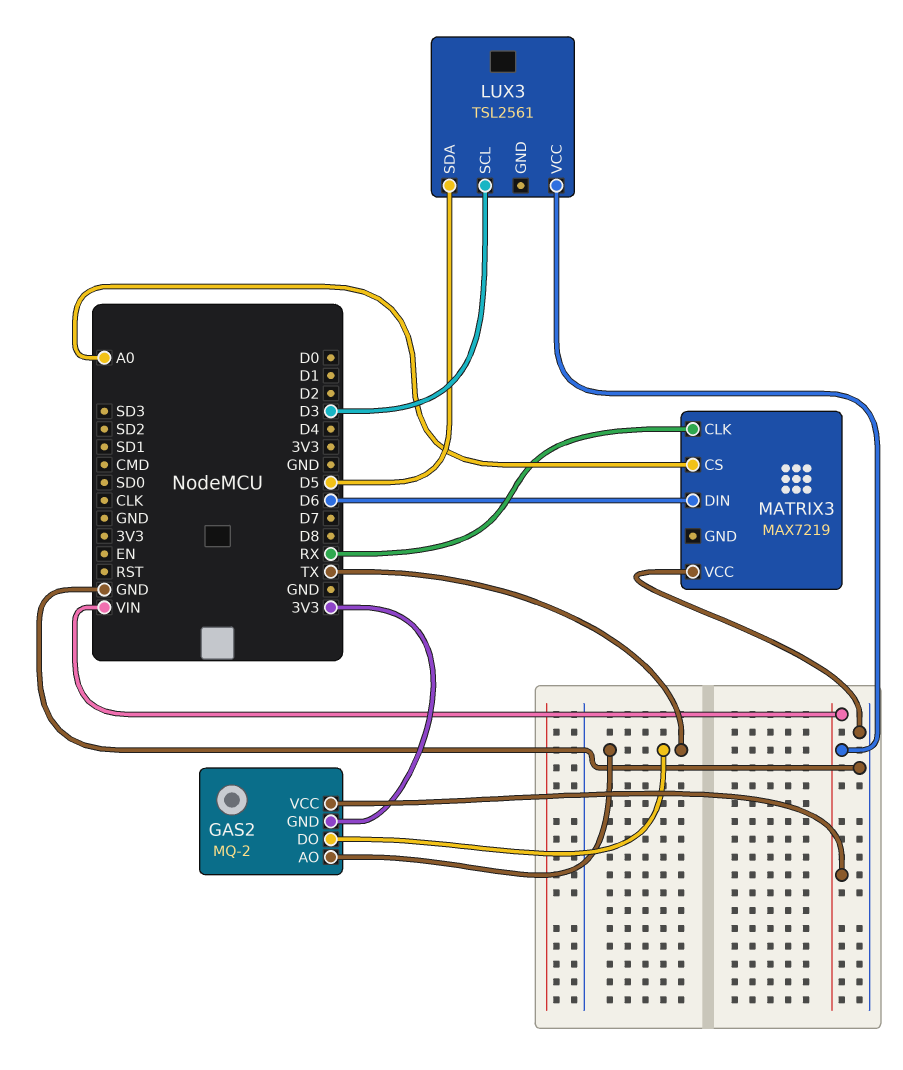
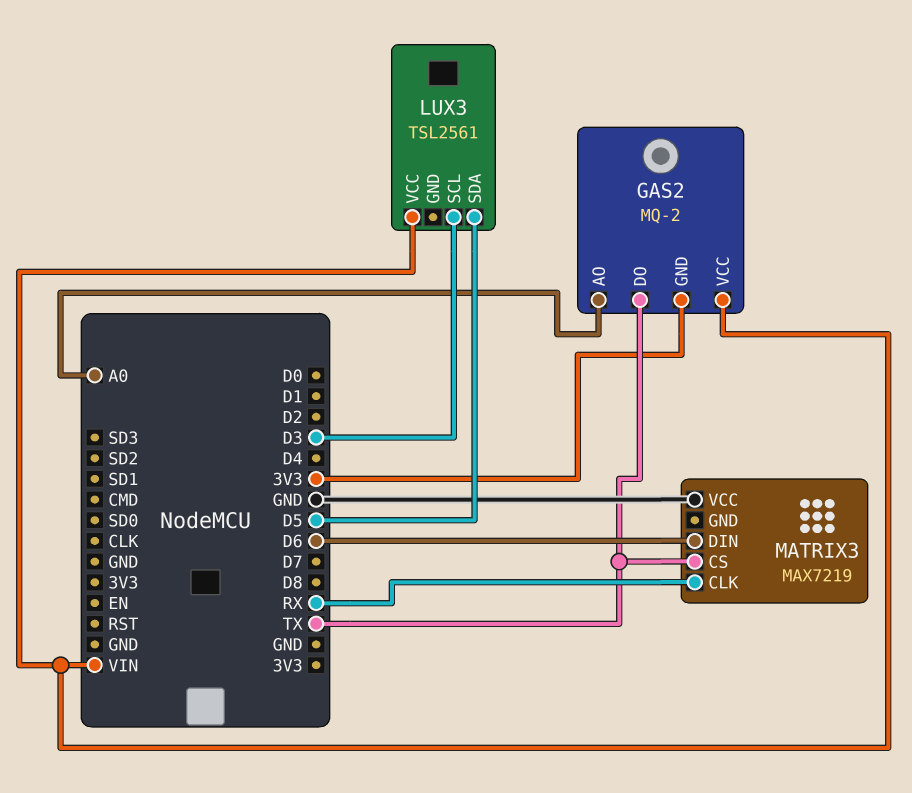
GAS2 pin AO: TX -> A0
MATRIX3 pin CS: A0 -> TX

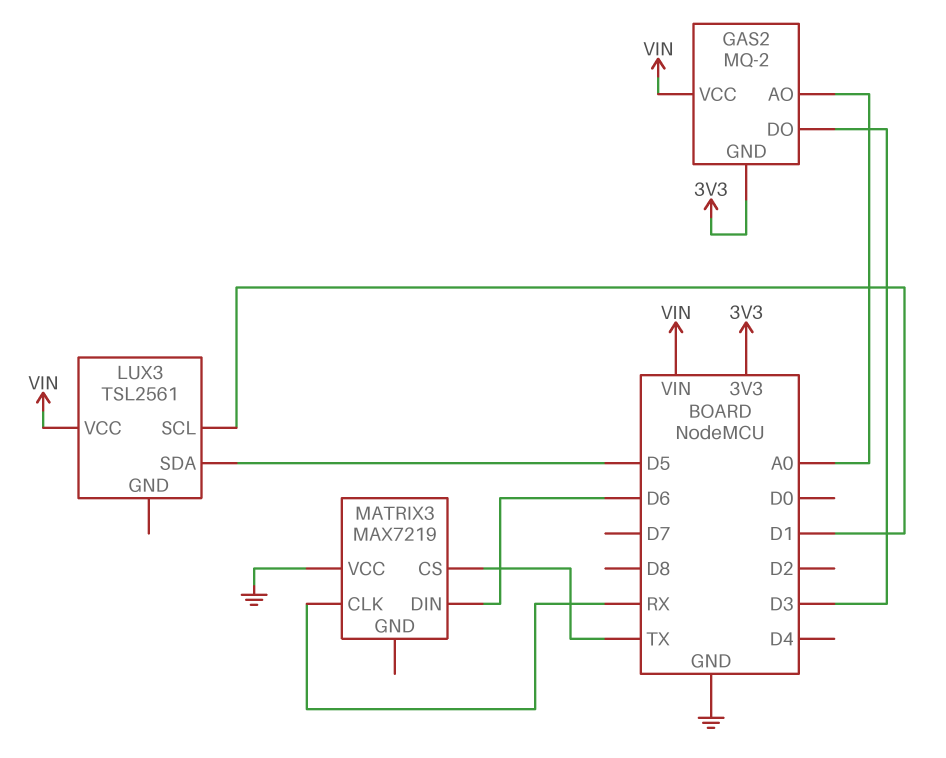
GAS2 pin DO: TX -> D3
LUX3 pin SCL: D3 -> D1

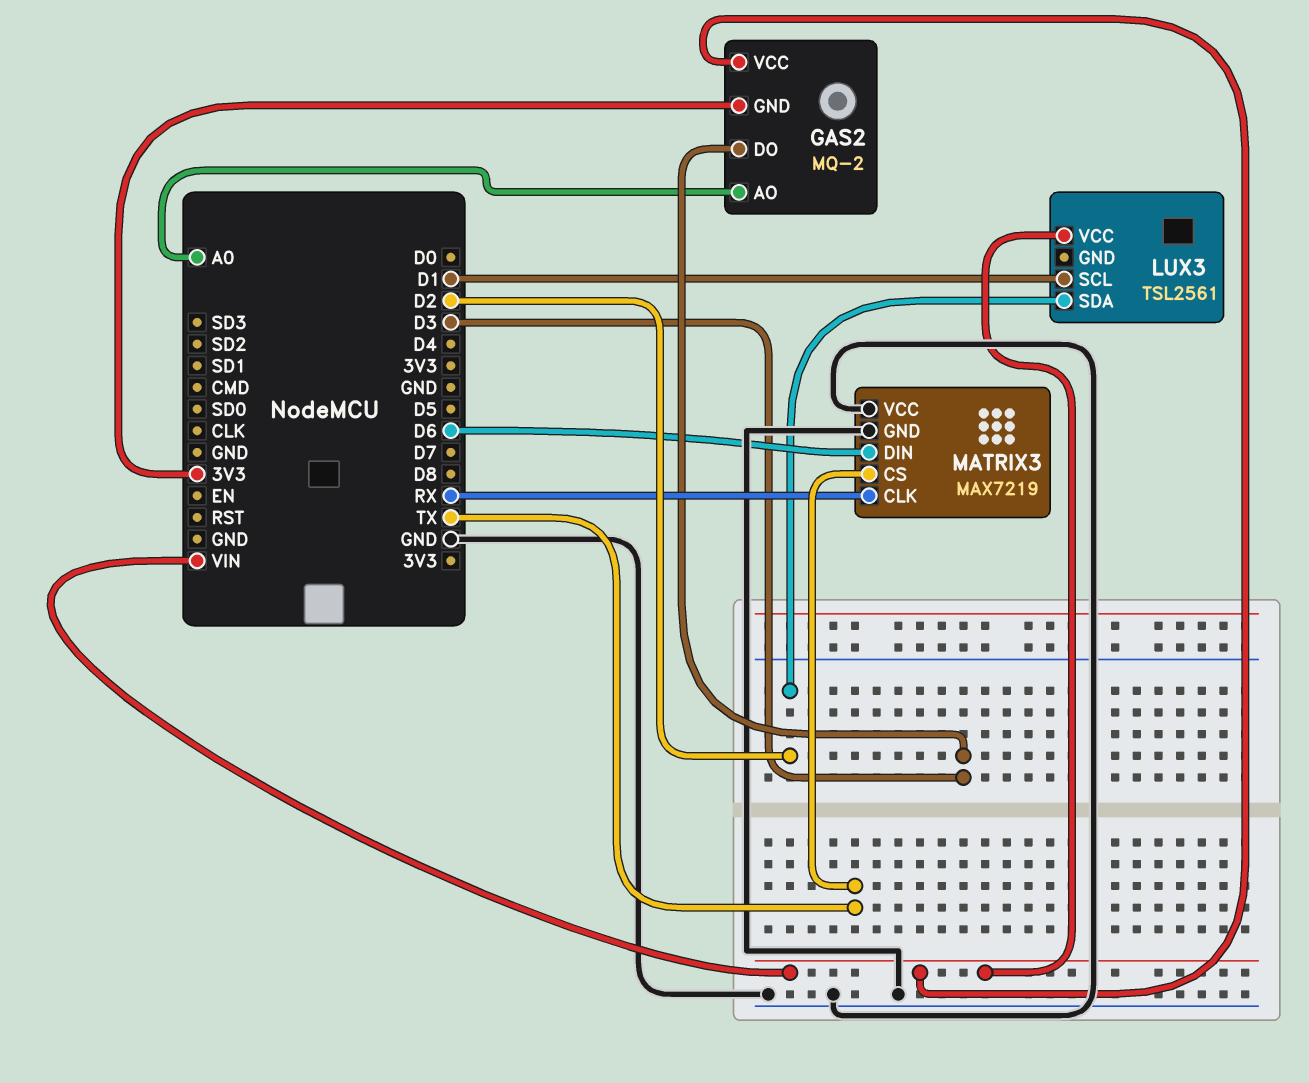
LUX3 pin SDA: D5 -> D2
MATRIX3 pin GND: none -> GND

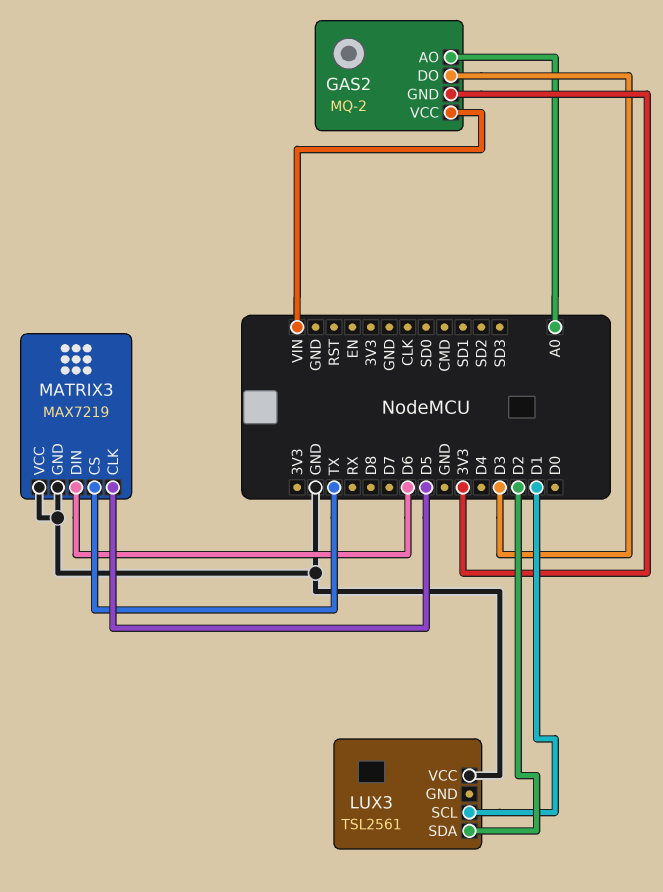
LUX3 pin VCC: VIN -> GND
MATRIX3 pin CLK: RX -> D5

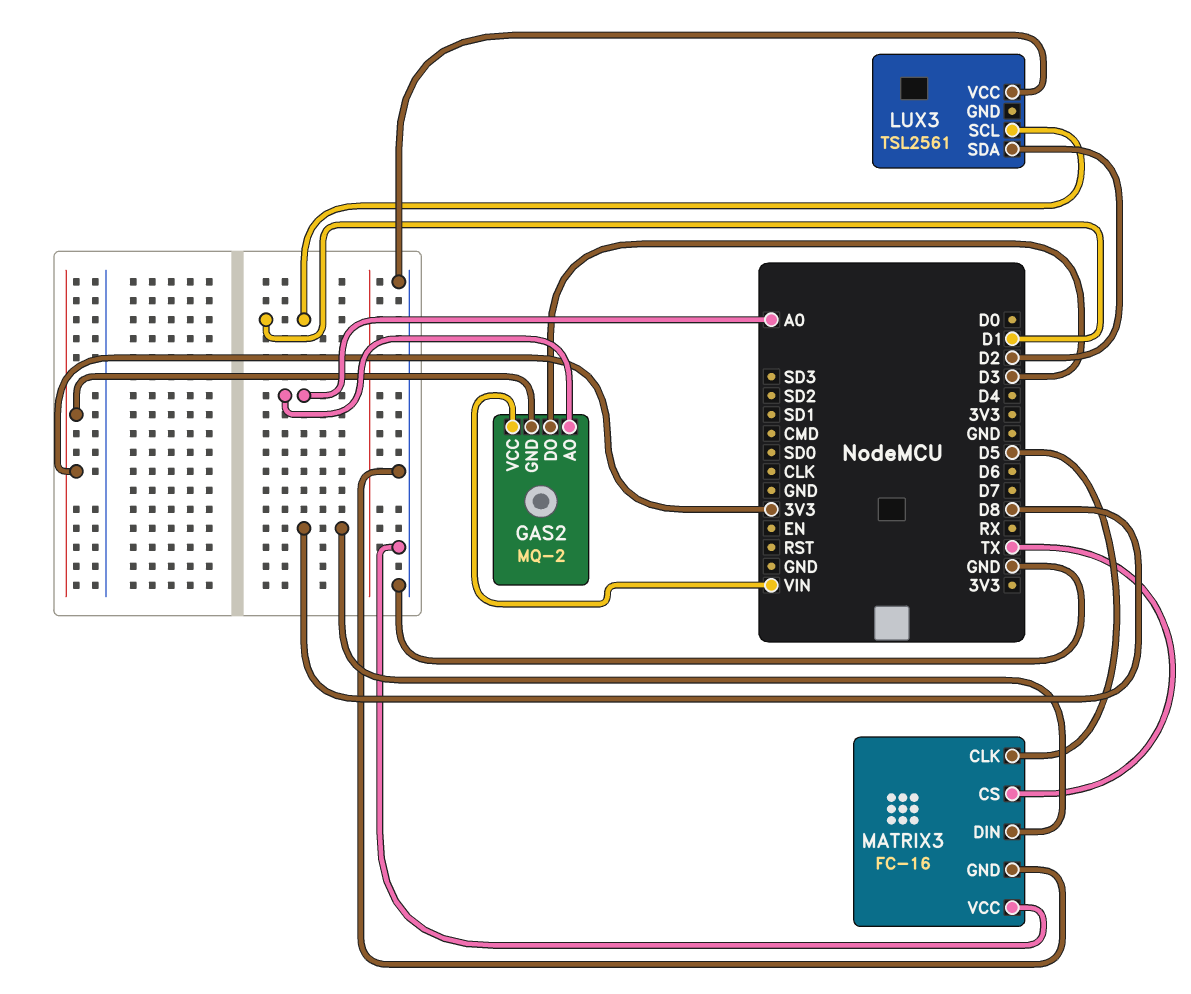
MATRIX3: MAX7219 -> FC-16
MATRIX3 pin DIN: D6 -> D8

